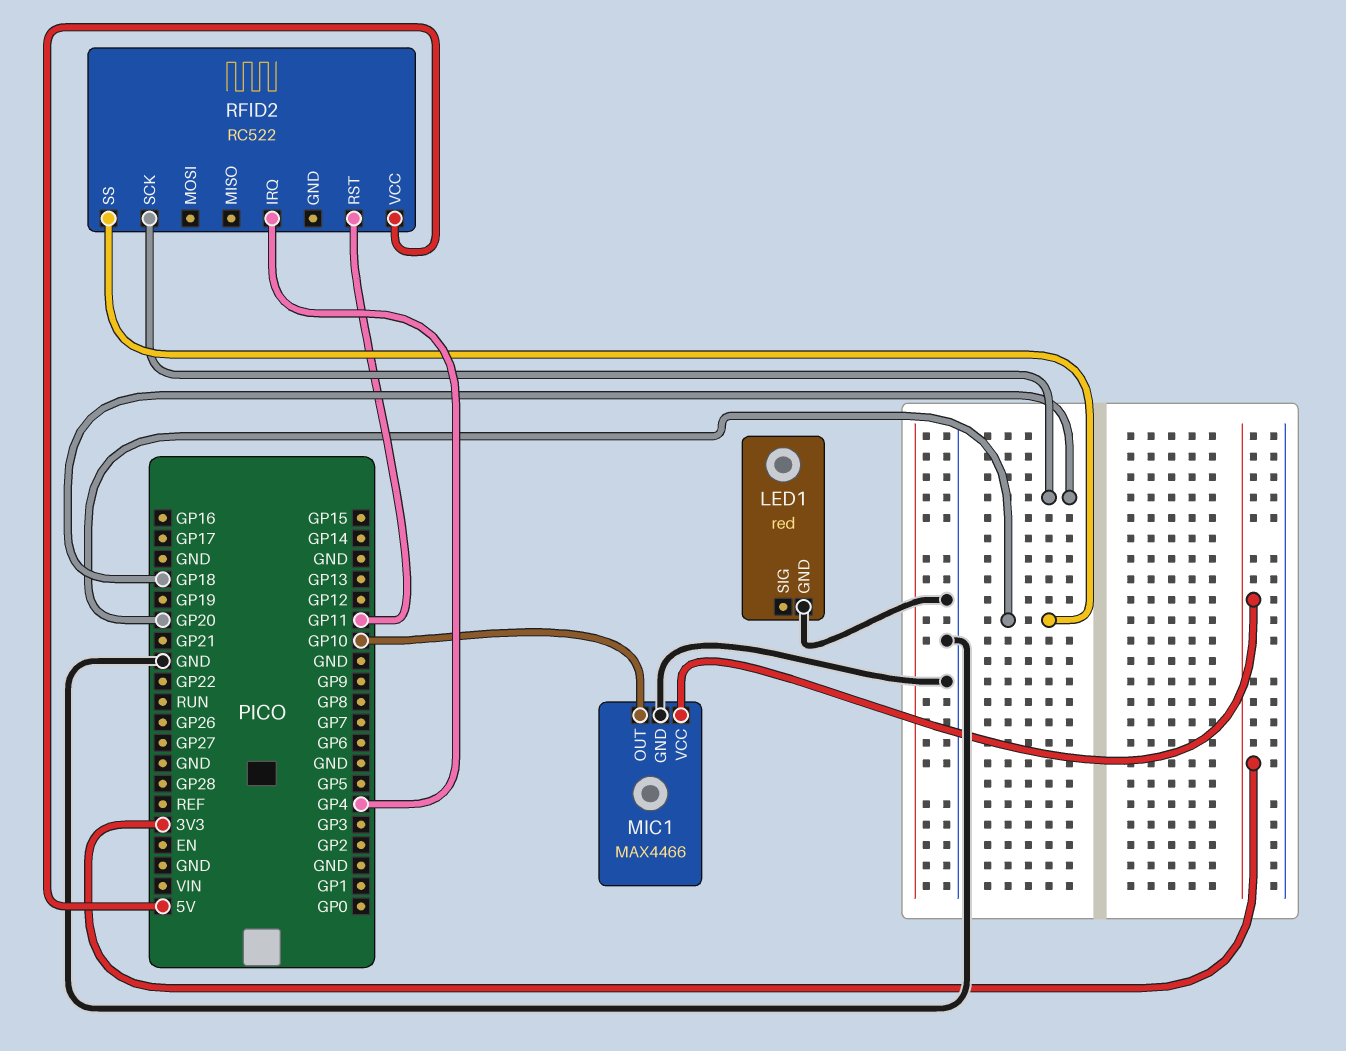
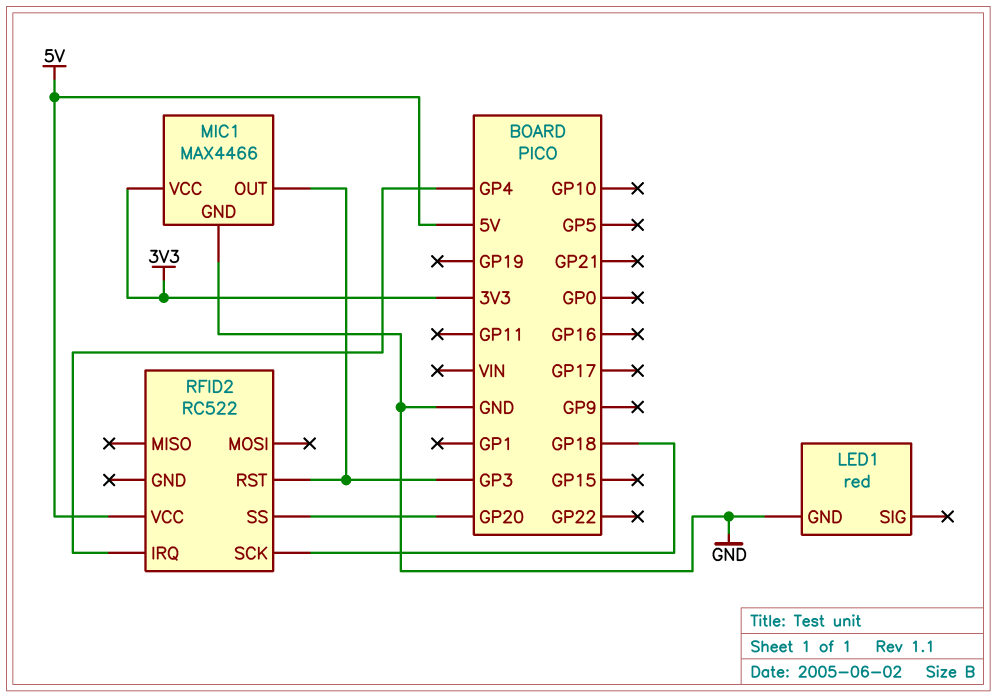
MIC1 pin OUT: GP10 -> GP3
RFID2 pin RST: GP11 -> GP3

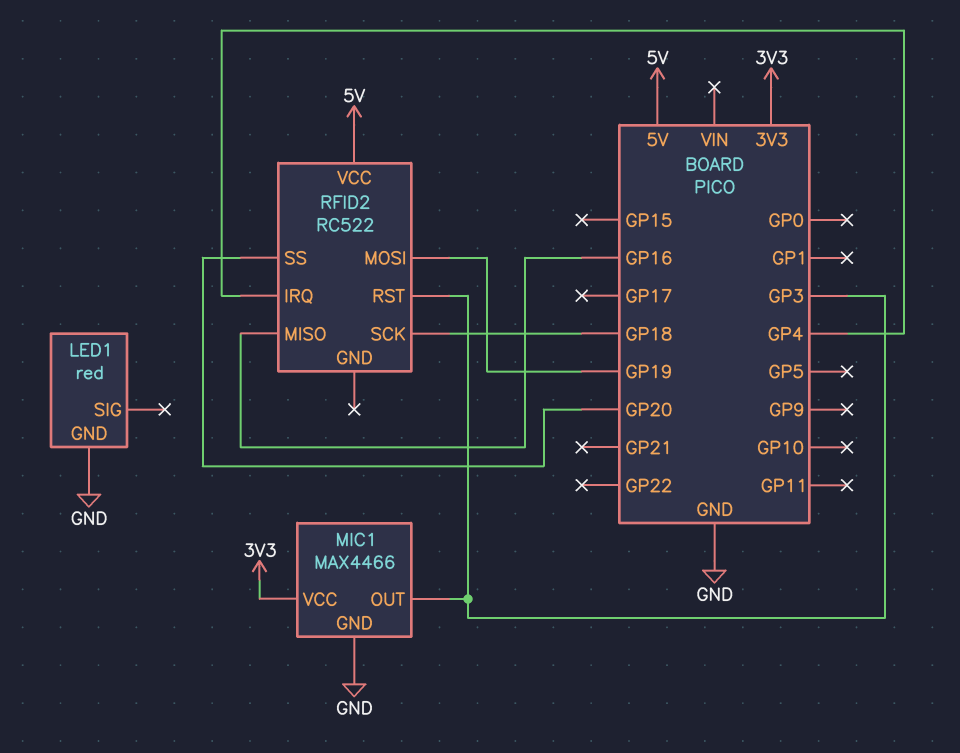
RFID2 pin MISO: none -> GP16
RFID2 pin MOSI: none -> GP19

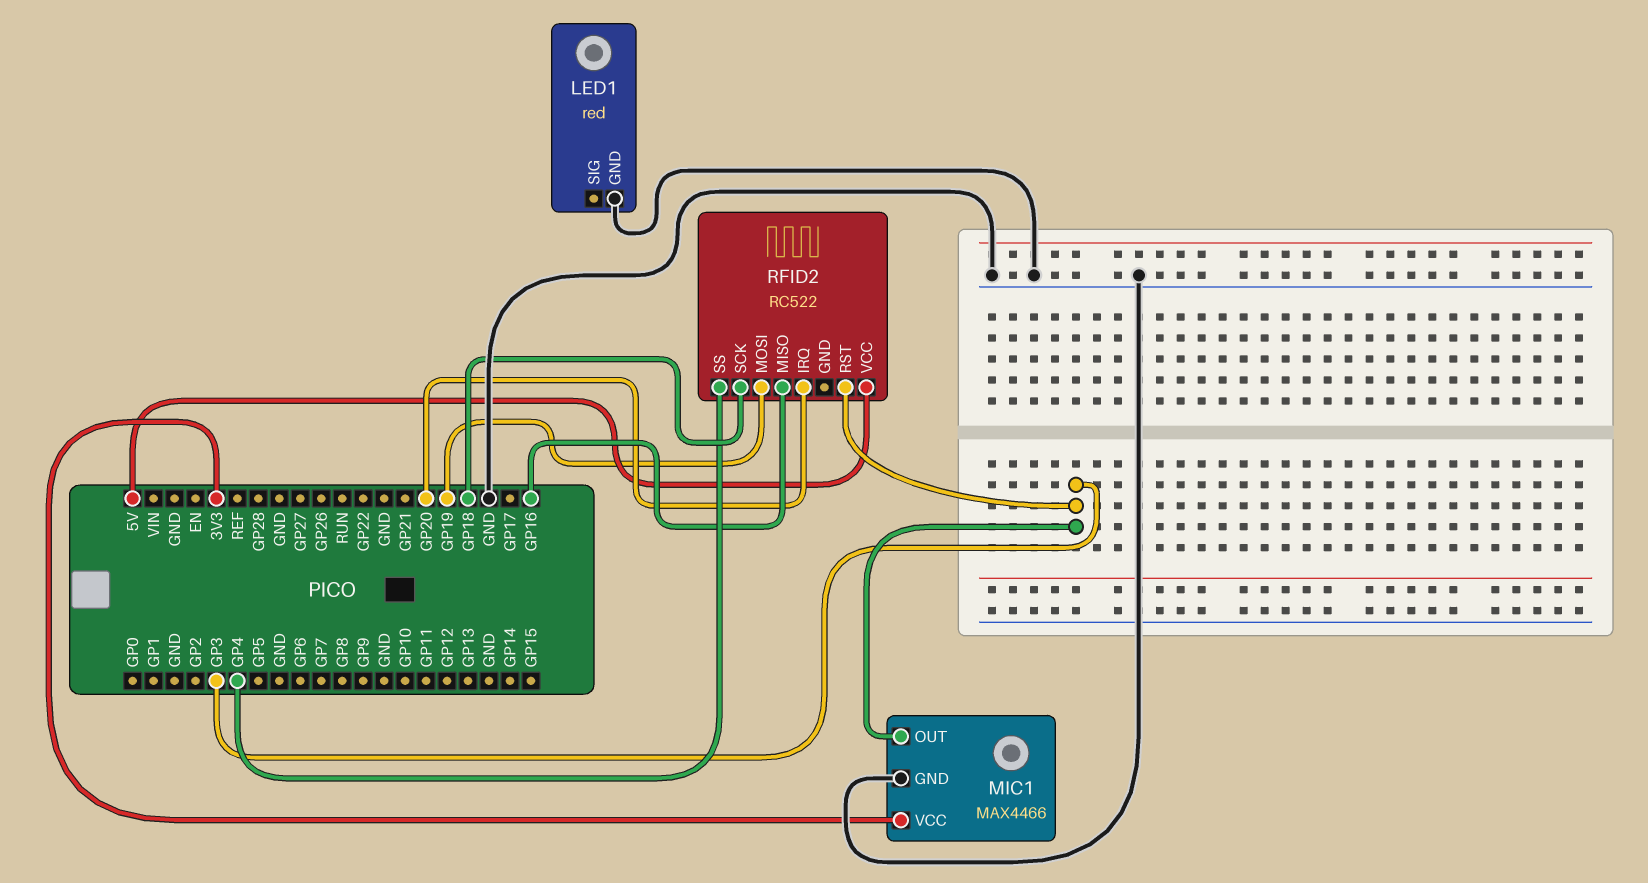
RFID2 pin IRQ: GP4 -> GP20
RFID2 pin SS: GP20 -> GP4

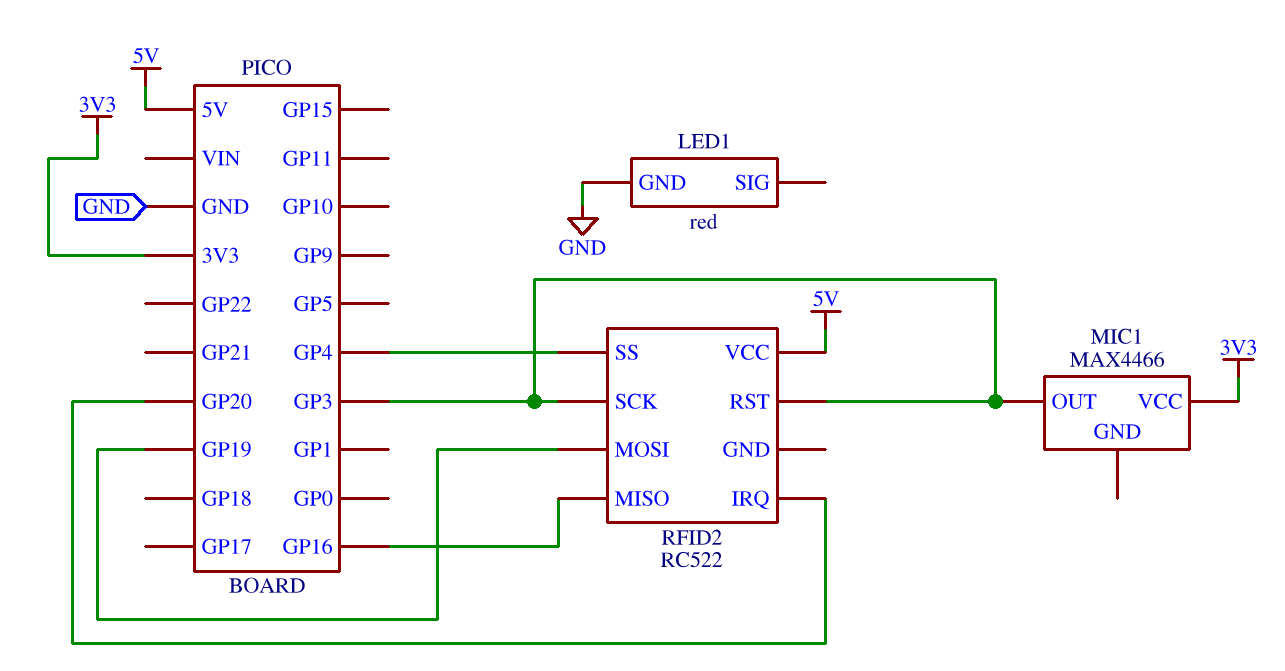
MIC1 pin GND: GND -> none
RFID2 pin SCK: GP18 -> GP3

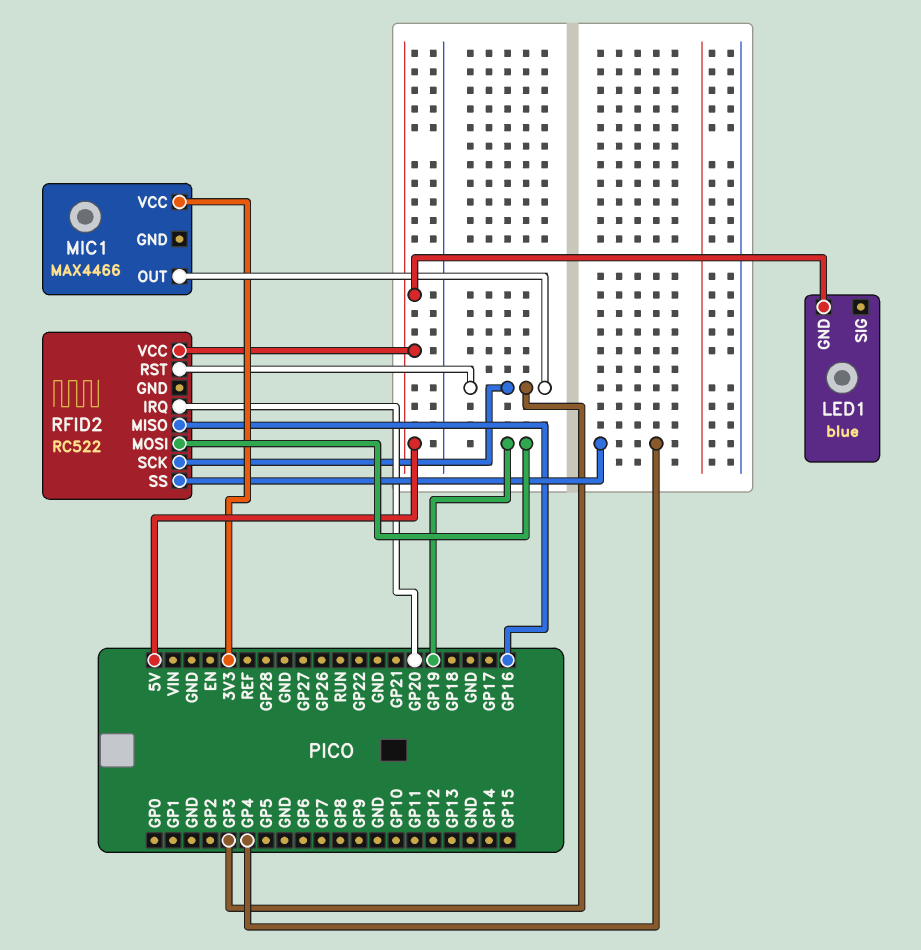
LED1: red -> blue
LED1 pin GND: GND -> 5V

